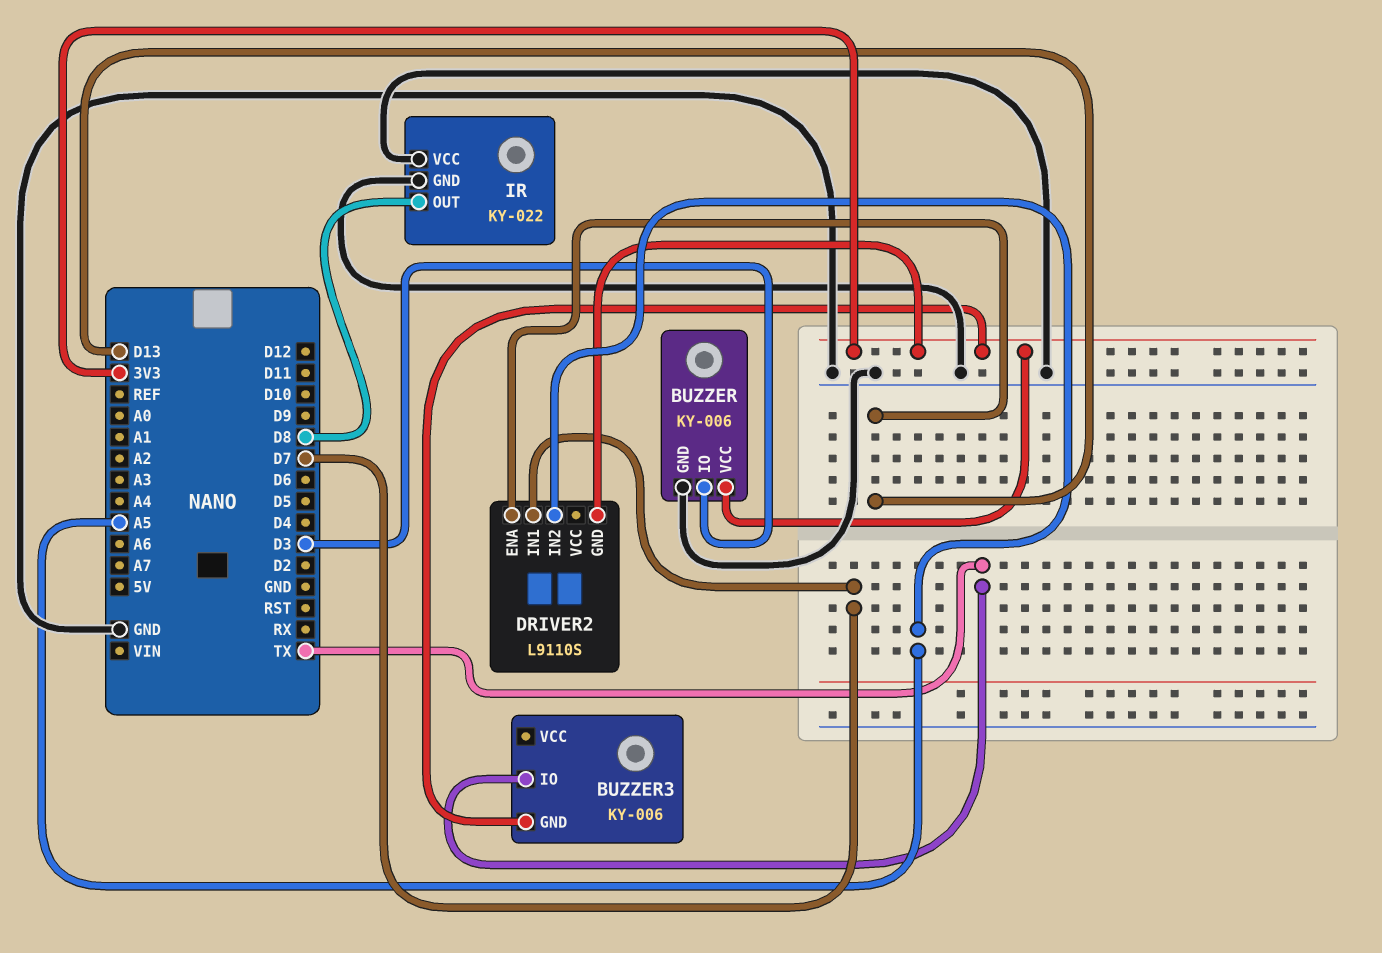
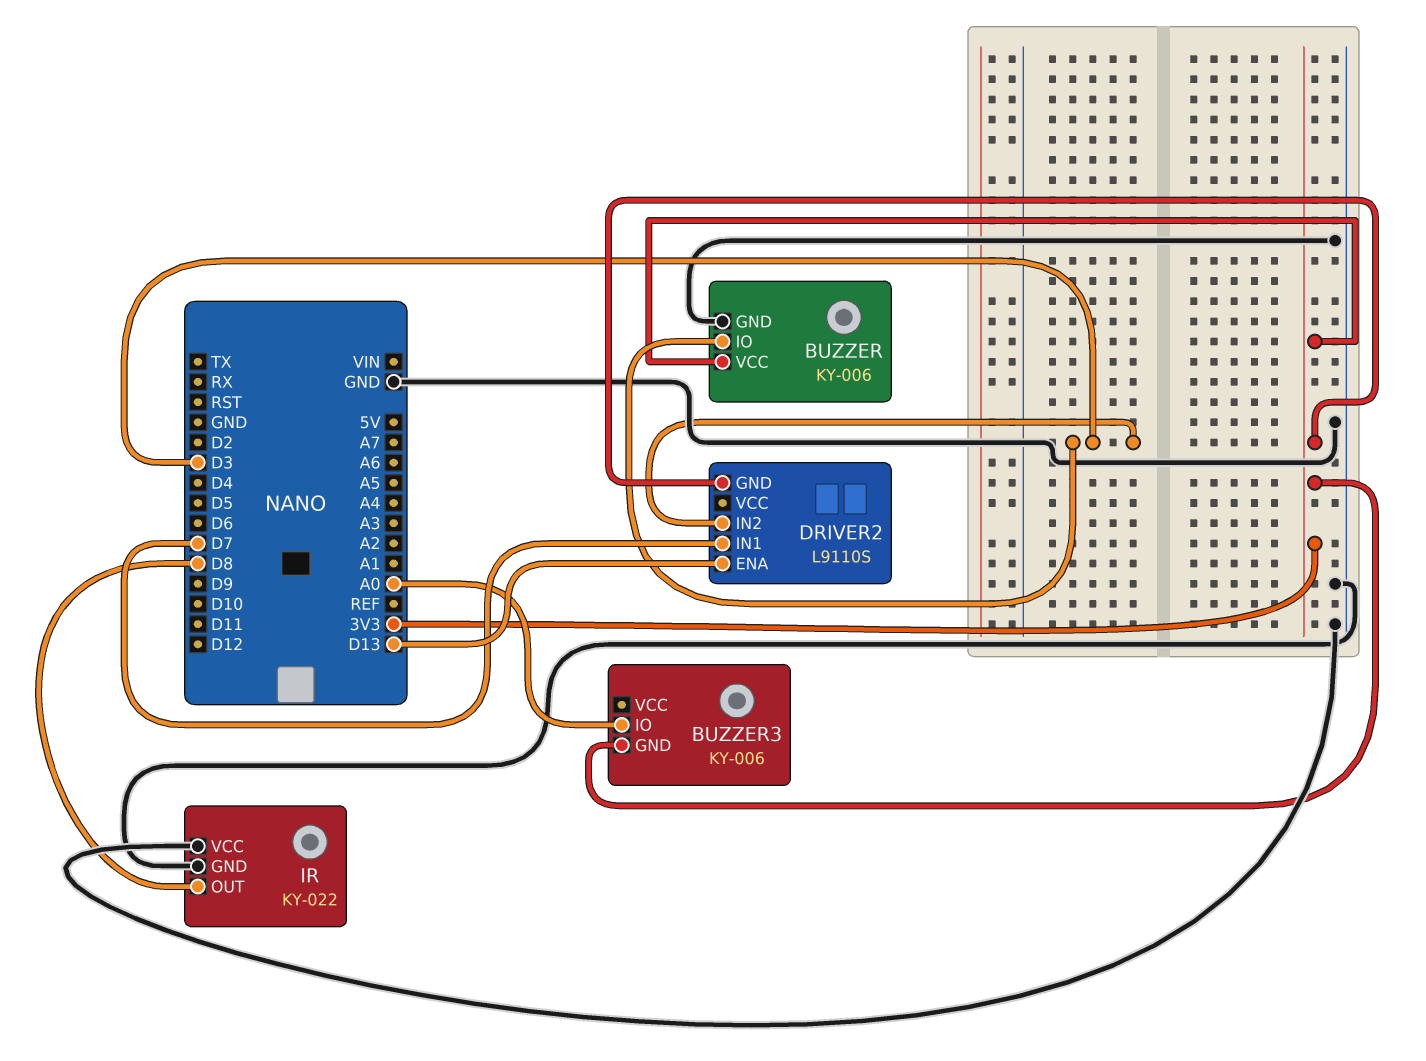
BUZZER3 pin IO: TX -> A0
DRIVER2 pin IN2: A5 -> D3

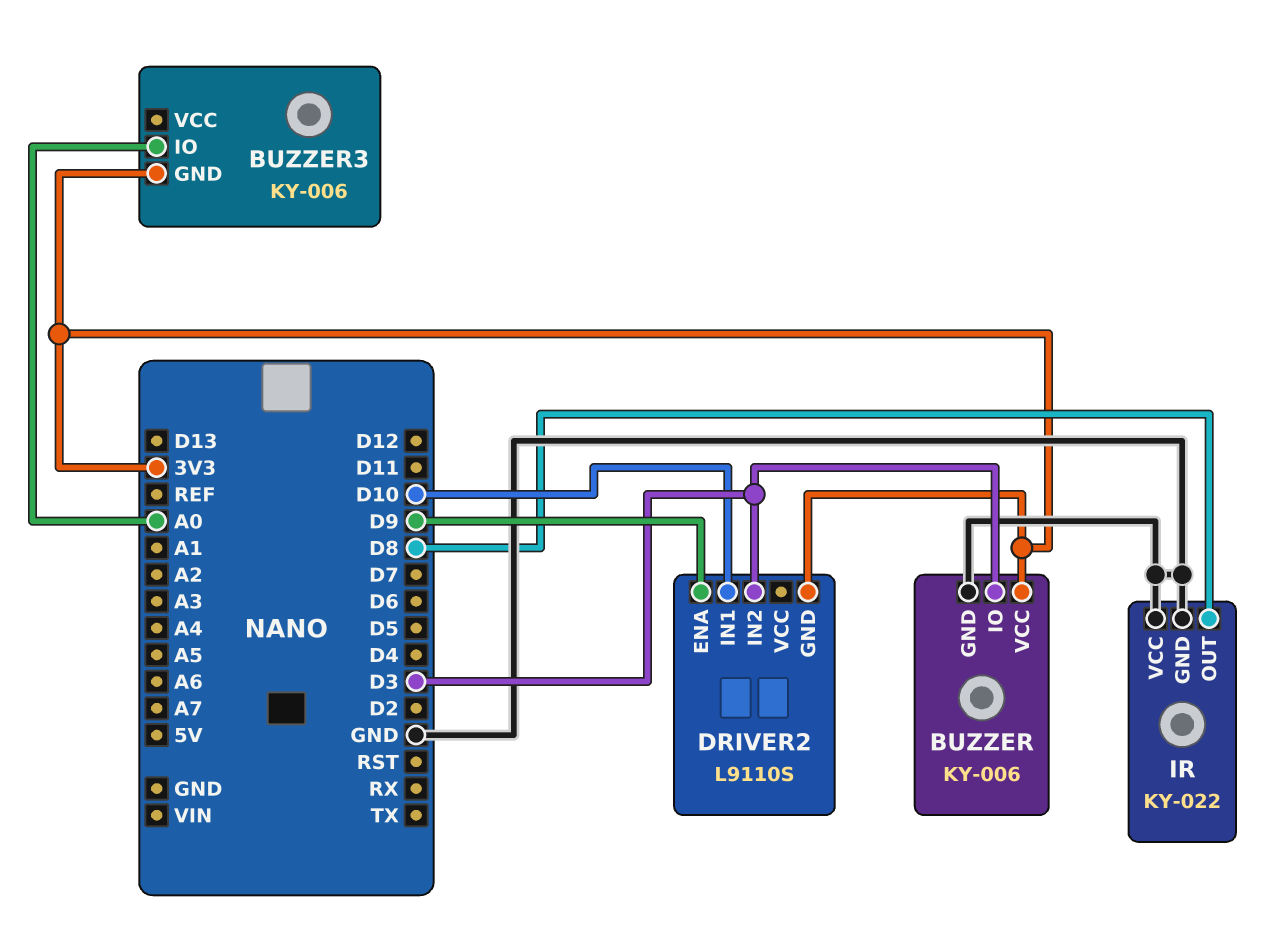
DRIVER2 pin ENA: D13 -> D9
DRIVER2 pin IN1: D7 -> D10

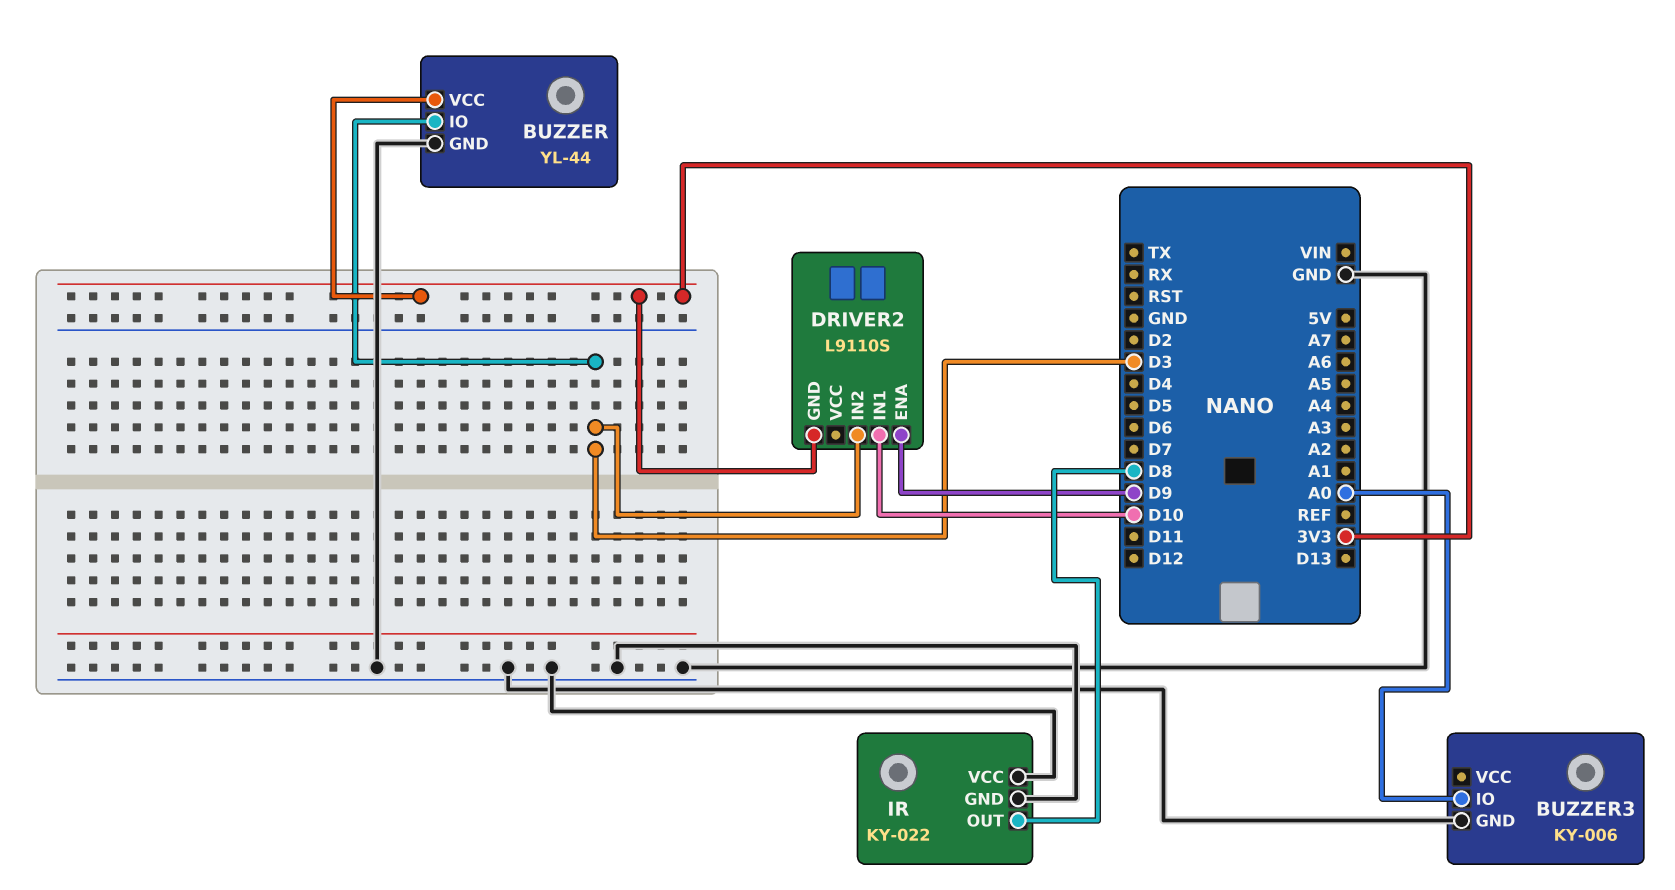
BUZZER: KY-006 -> YL-44
BUZZER3 pin GND: 3V3 -> GND

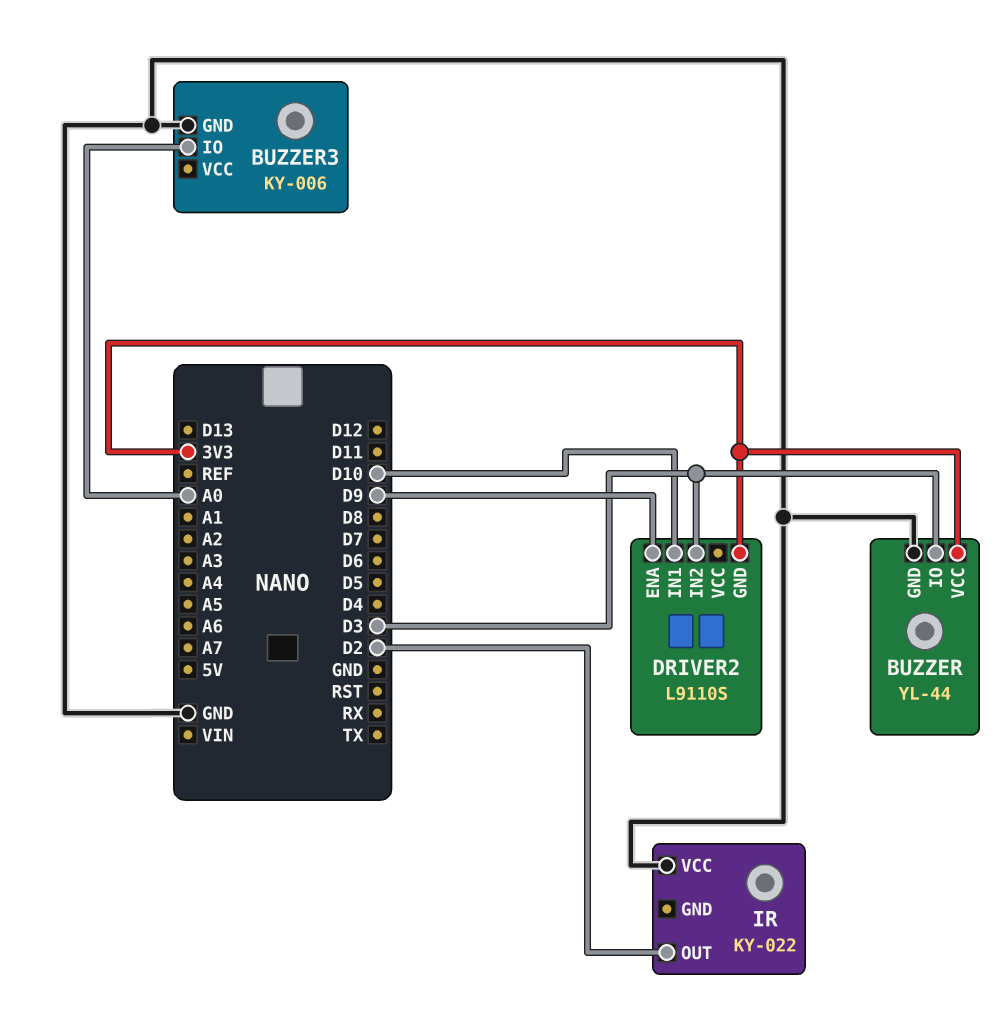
IR pin GND: GND -> none
IR pin OUT: D8 -> D2

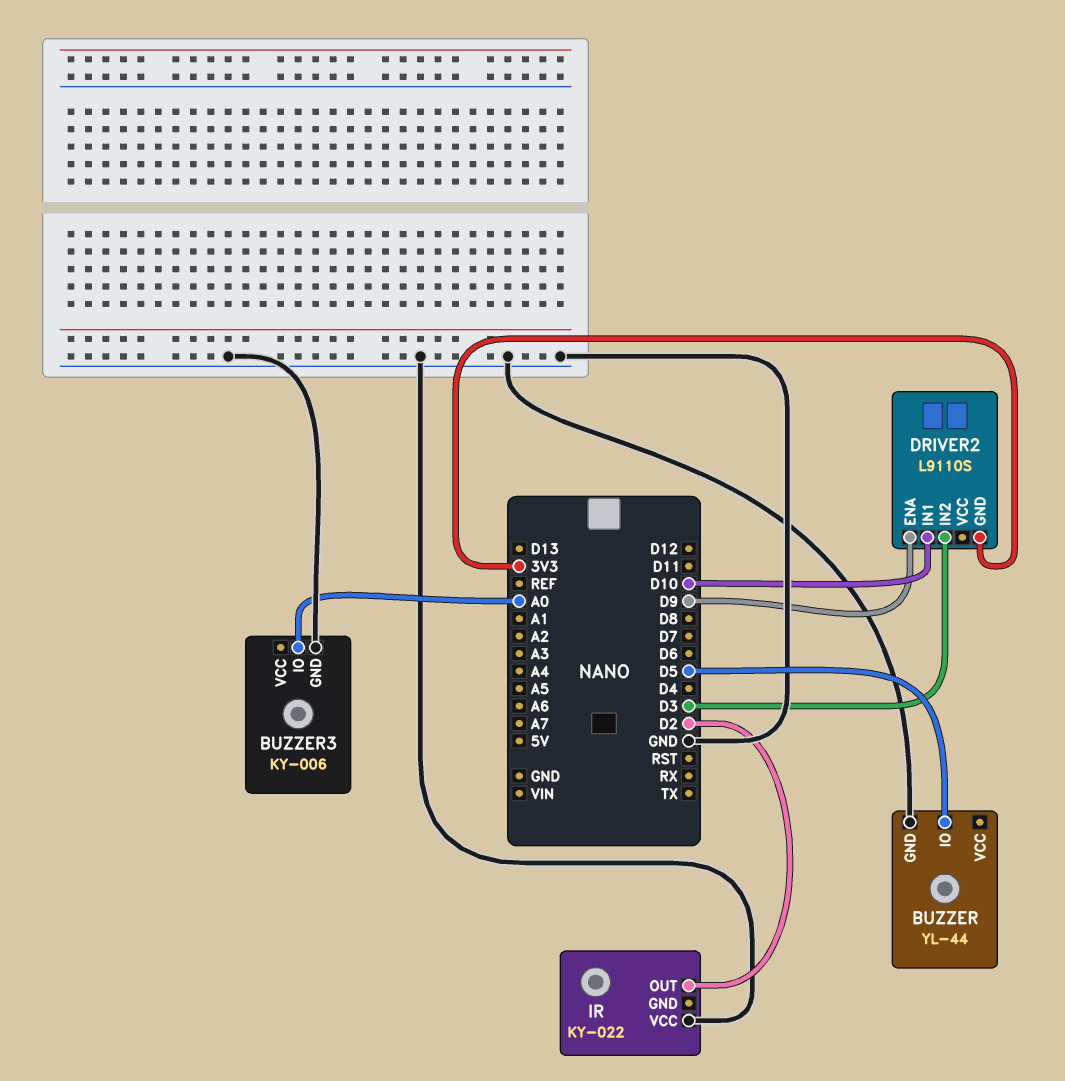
BUZZER pin IO: D3 -> D5
BUZZER pin VCC: 3V3 -> none

